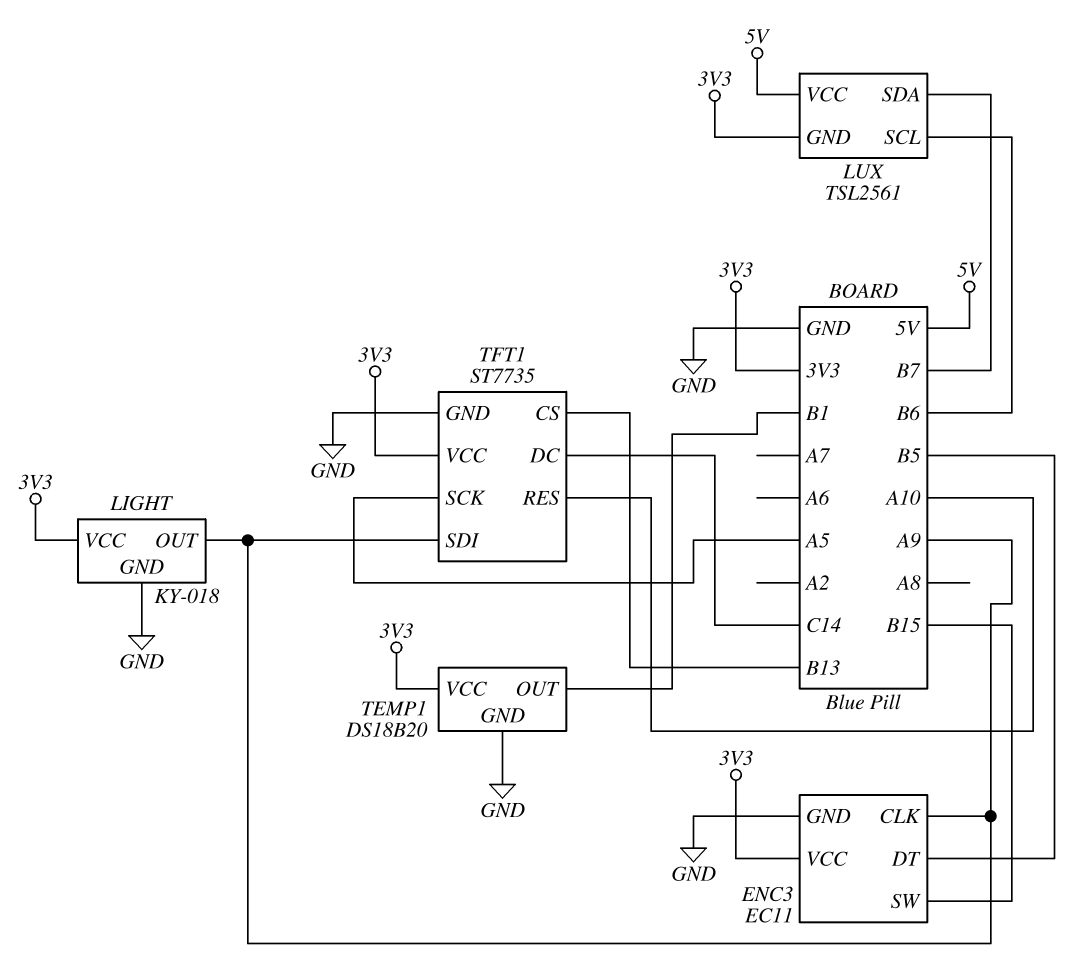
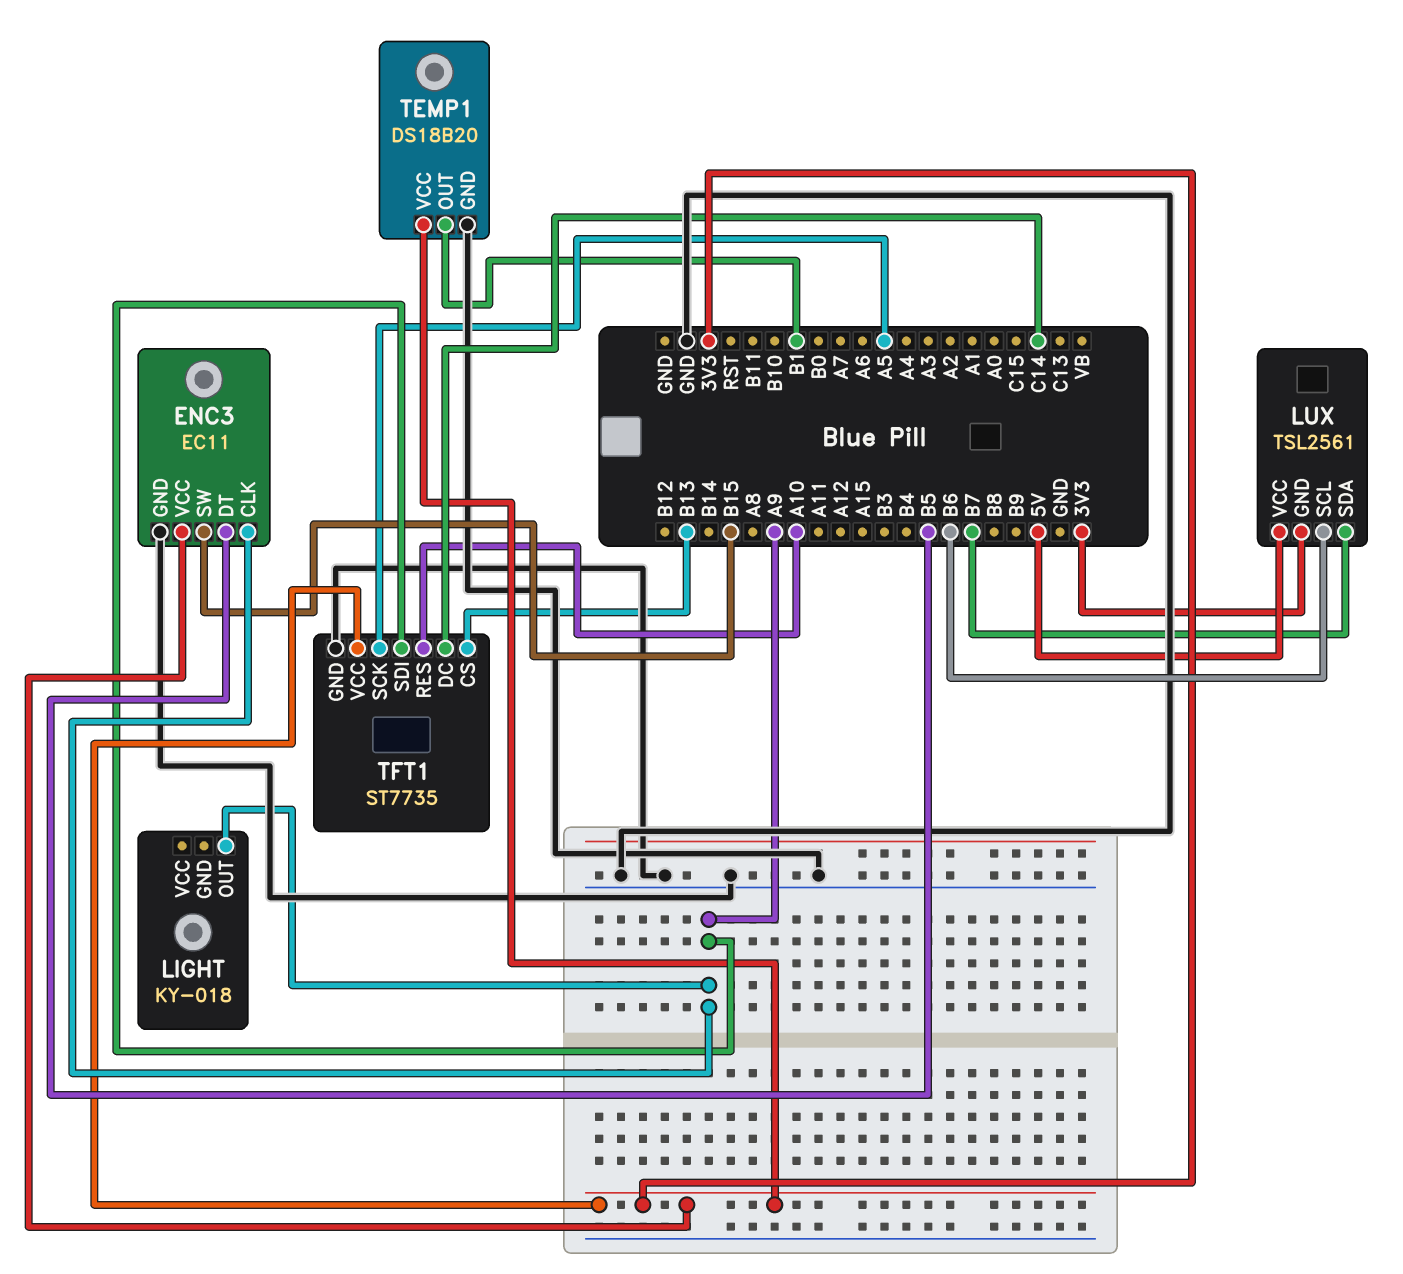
LIGHT pin GND: GND -> none
LIGHT pin VCC: 3V3 -> none

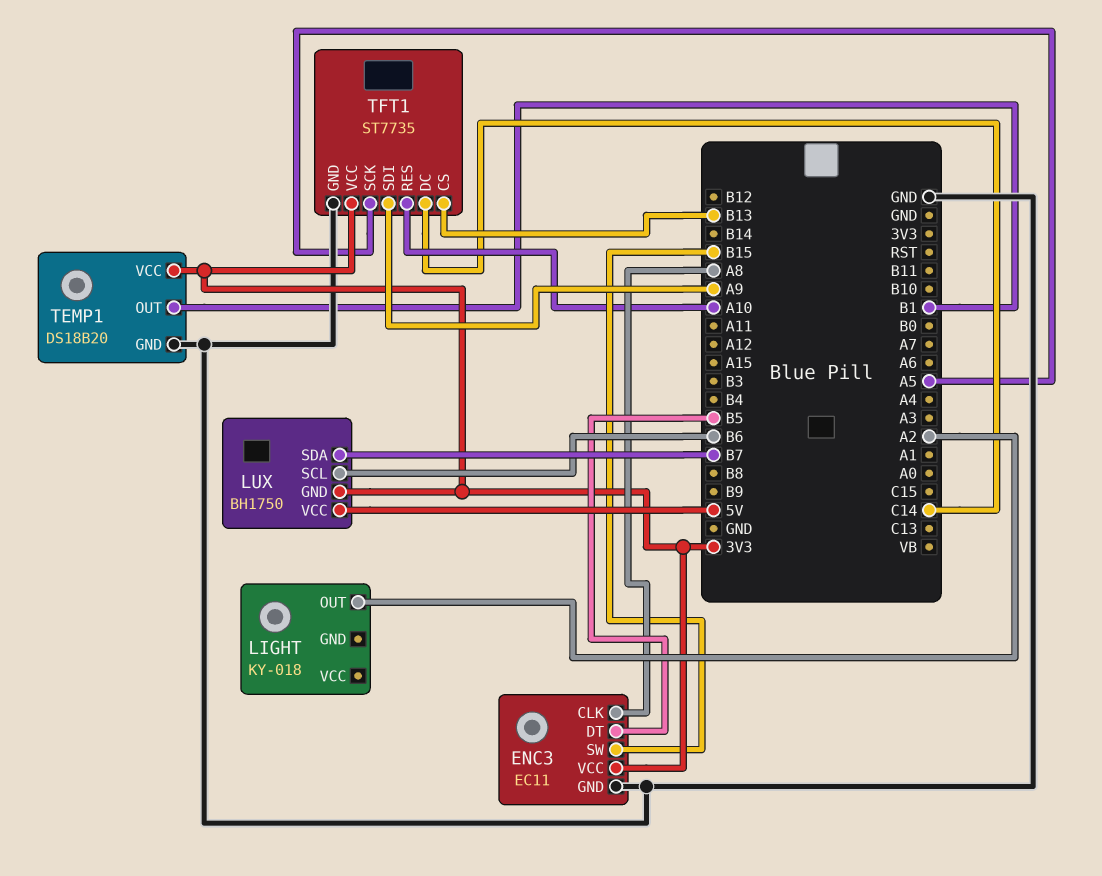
ENC3 pin CLK: A9 -> A8
LIGHT pin OUT: A9 -> A2
LUX: TSL2561 -> BH1750

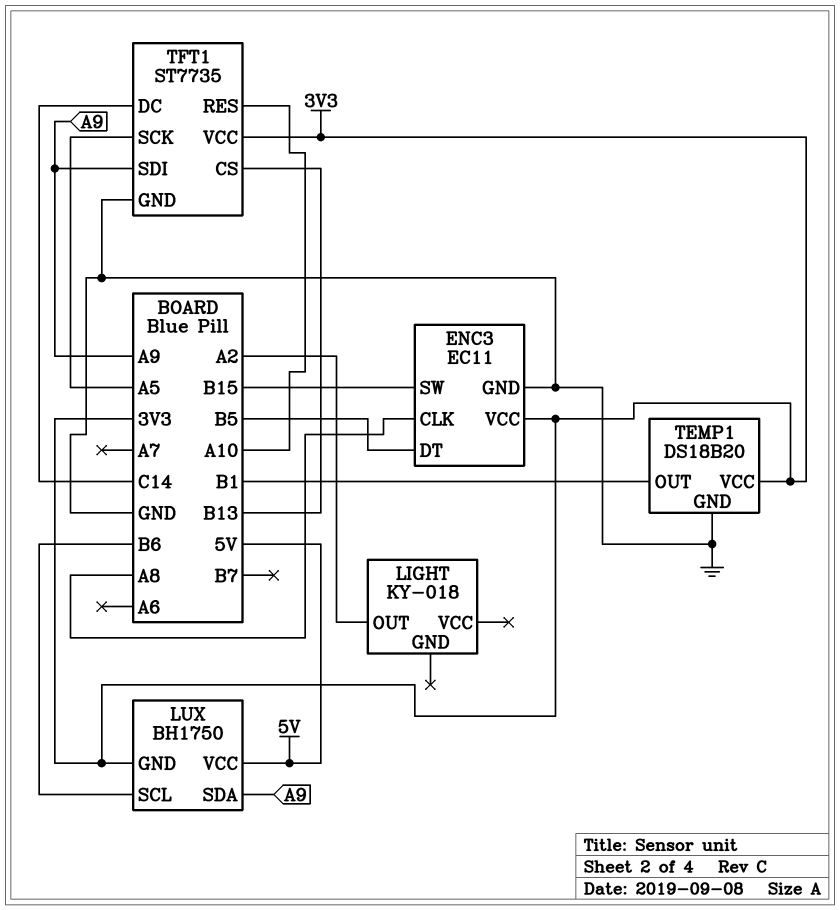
LUX pin SDA: B7 -> A9

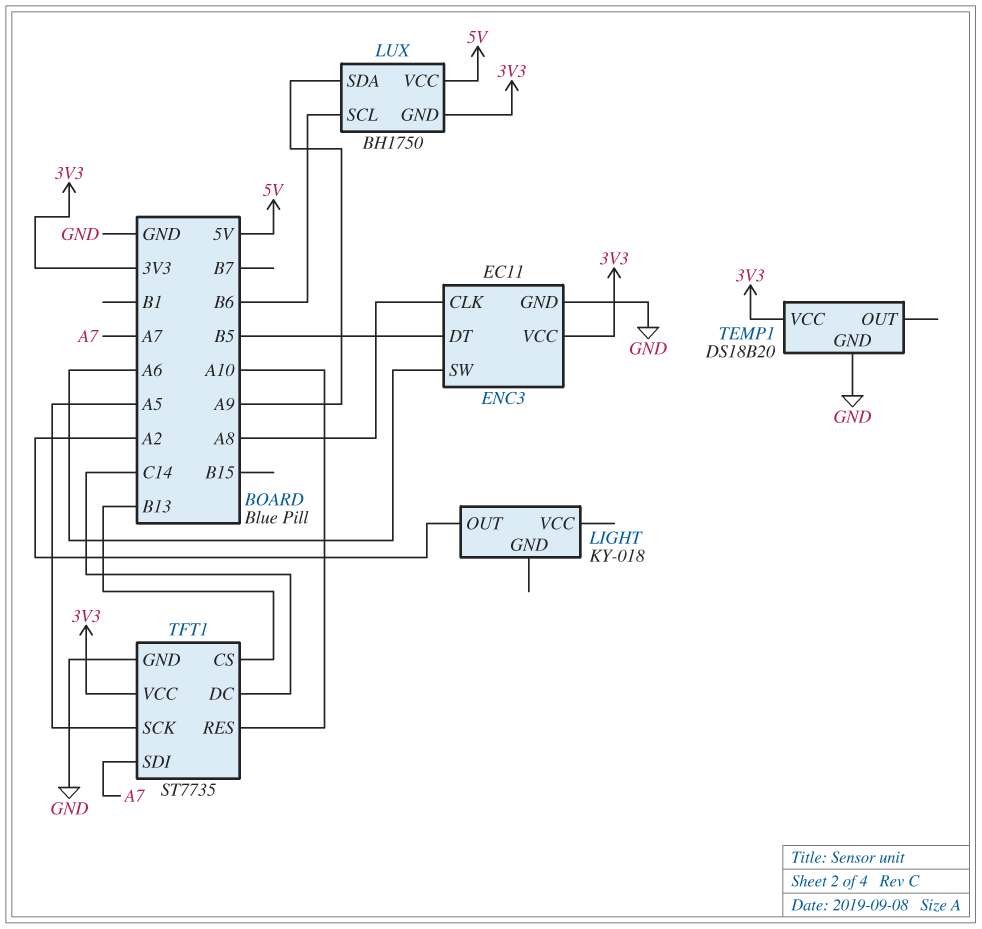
ENC3 pin SW: B15 -> A6
TEMP1 pin OUT: B1 -> none
TFT1 pin SDI: A9 -> A7

